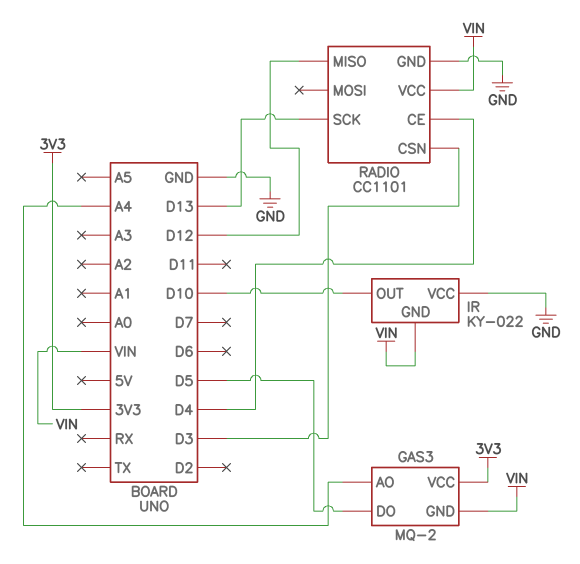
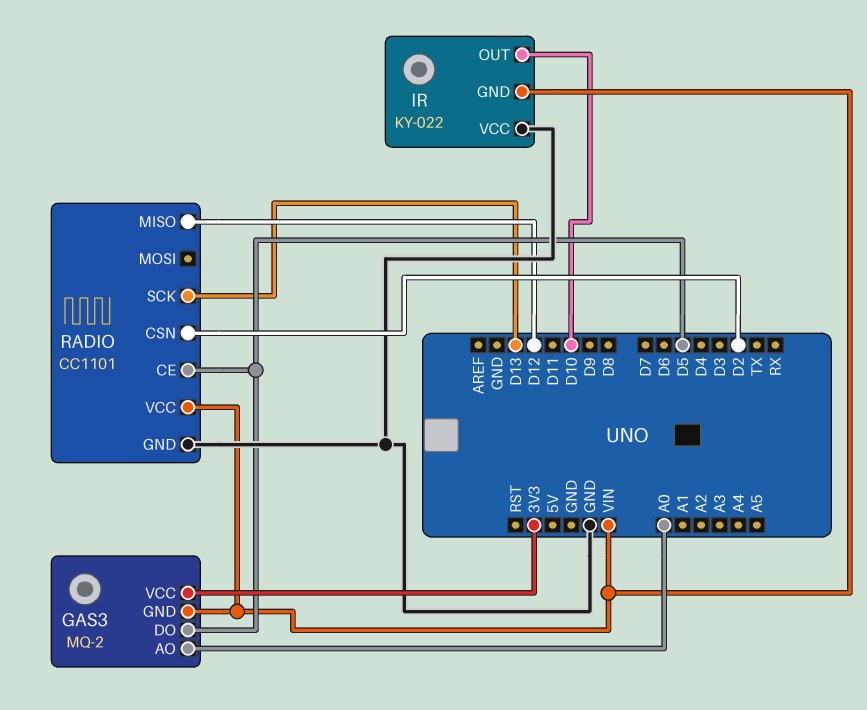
GAS3 pin AO: A4 -> A0
RADIO pin CE: D4 -> D5
RADIO pin CSN: D3 -> D2

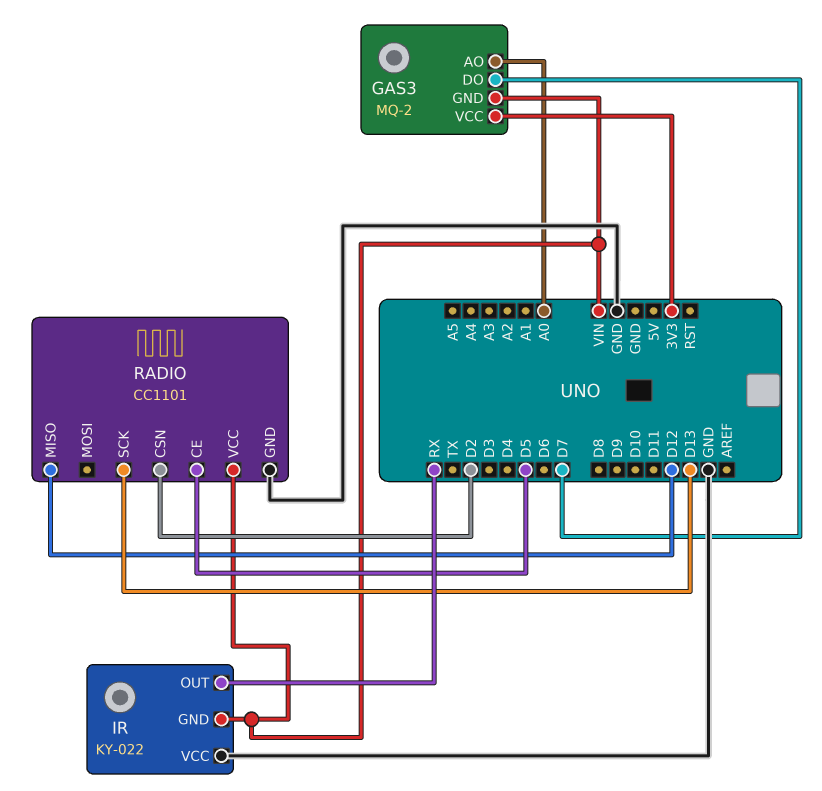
GAS3 pin DO: D5 -> D7
IR pin OUT: D10 -> RX

